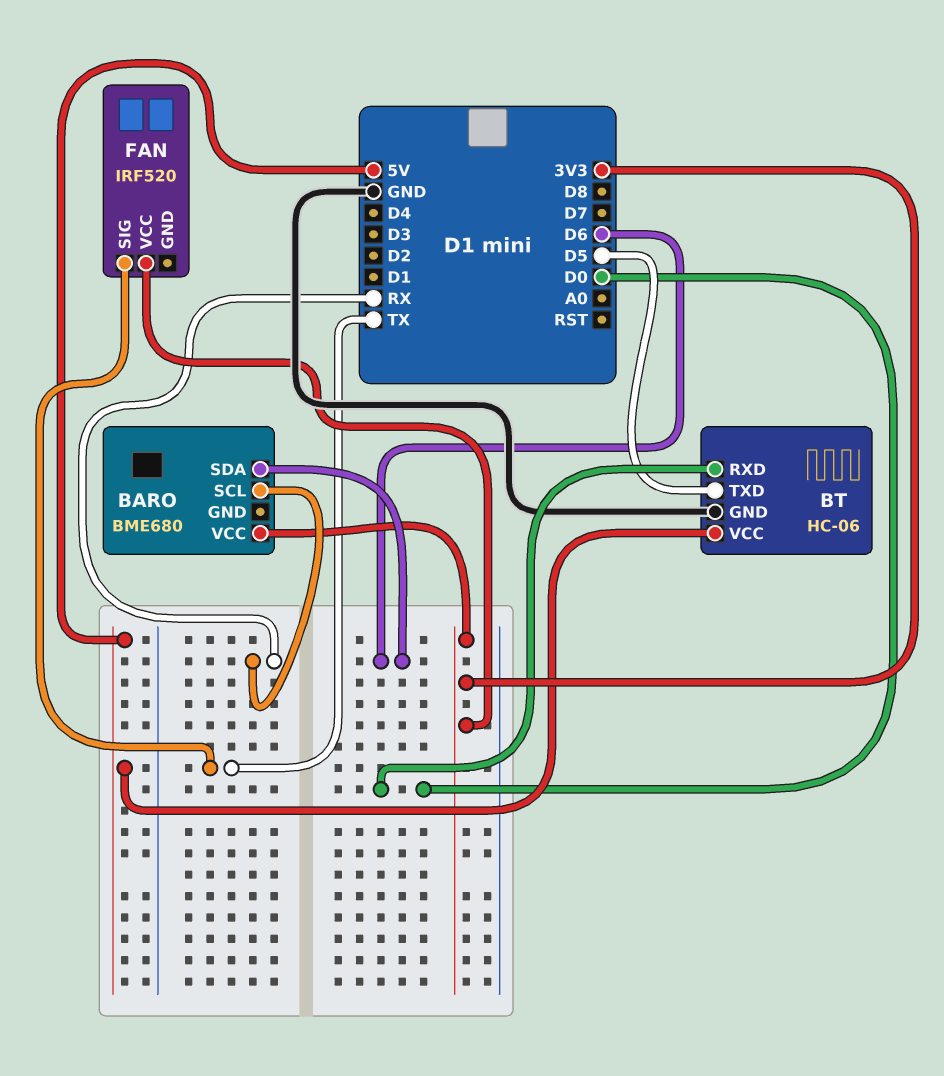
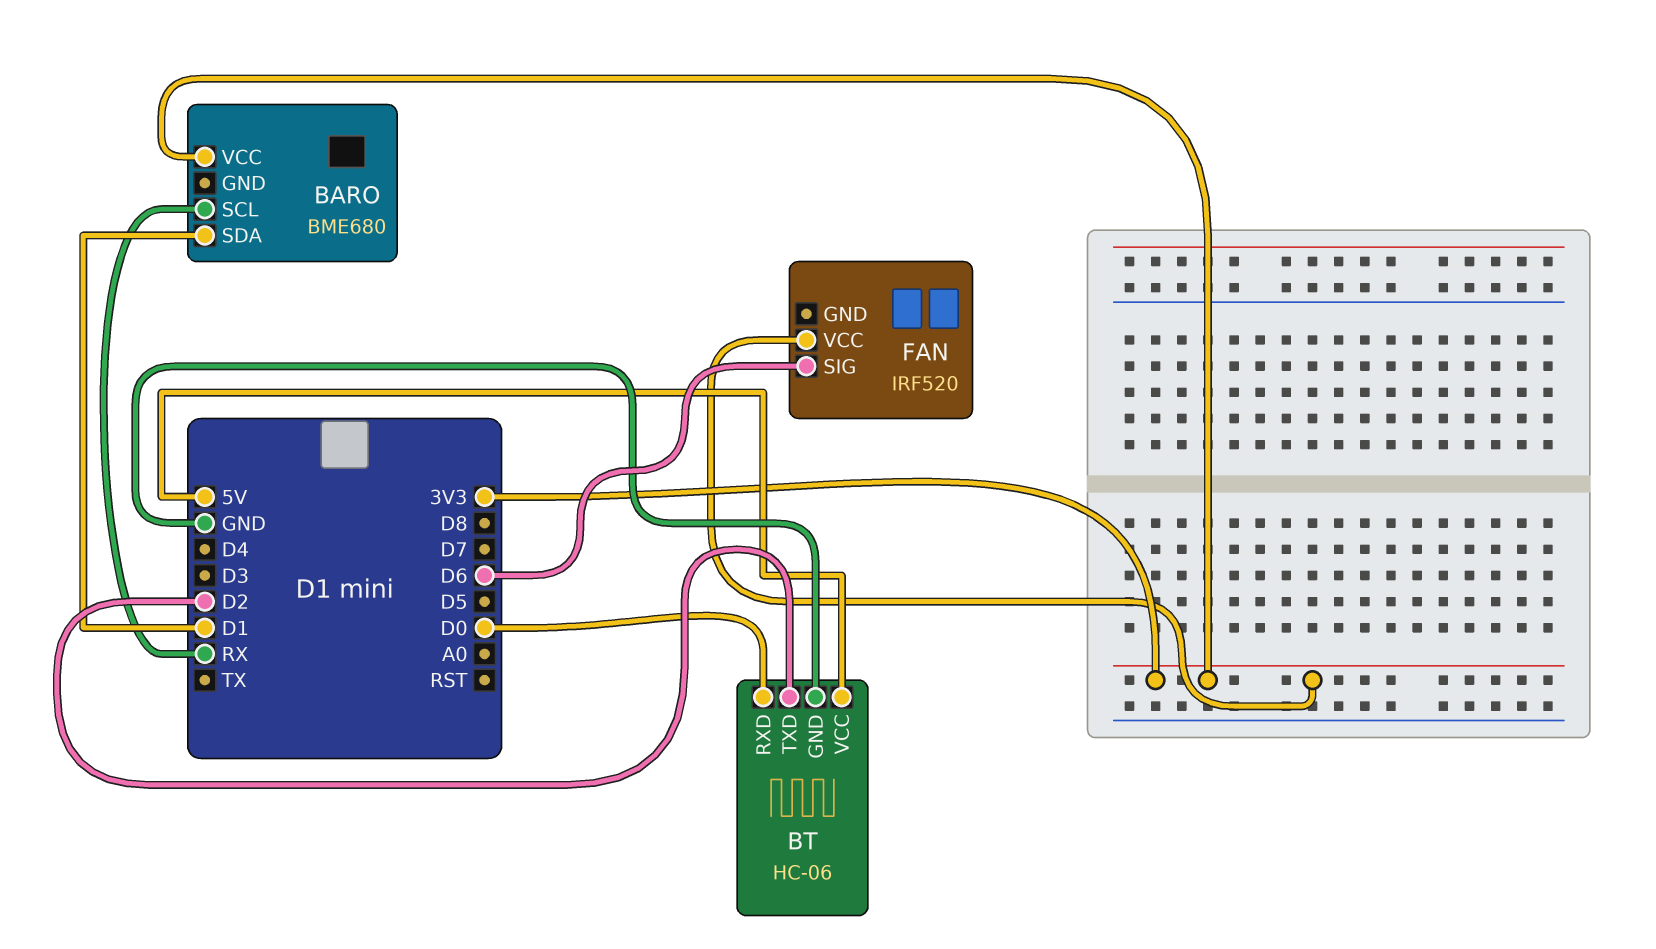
BARO pin SDA: D6 -> D1
BT pin TXD: D5 -> D2
FAN pin SIG: TX -> D6

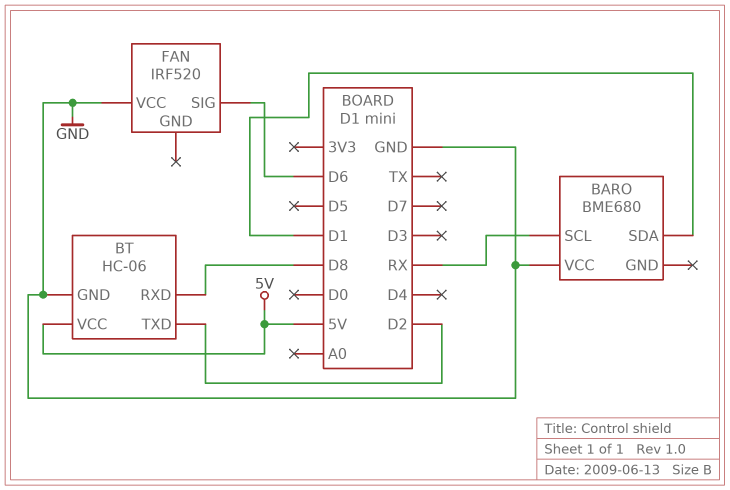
BARO pin VCC: 3V3 -> GND
BT pin RXD: D0 -> D8
FAN pin VCC: 3V3 -> GND

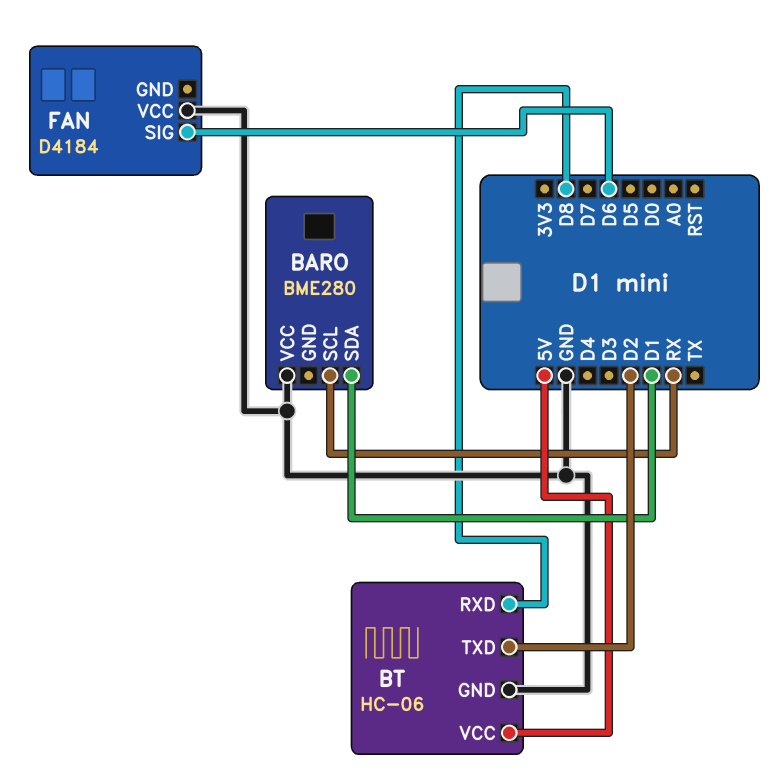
BARO: BME680 -> BME280
FAN: IRF520 -> D4184

